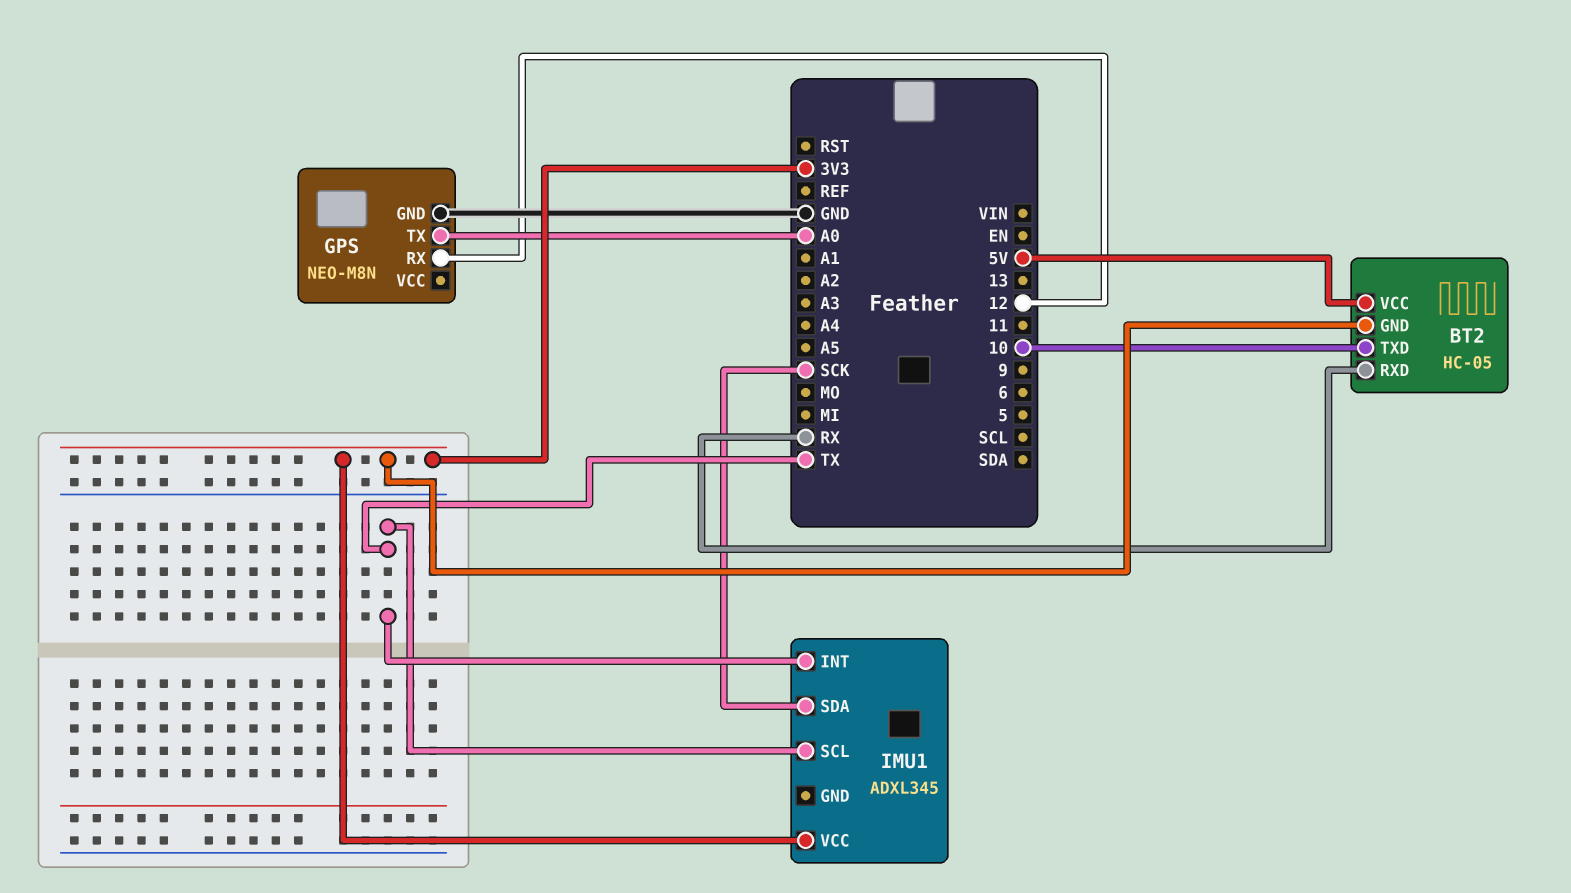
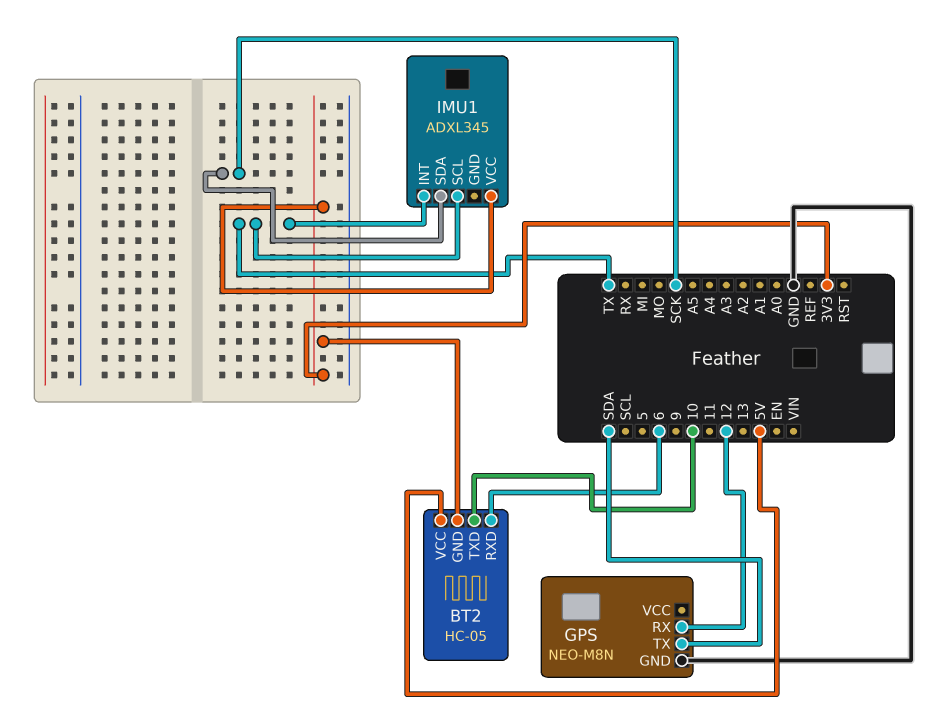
BT2 pin RXD: RX -> 6
GPS pin TX: A0 -> SDA

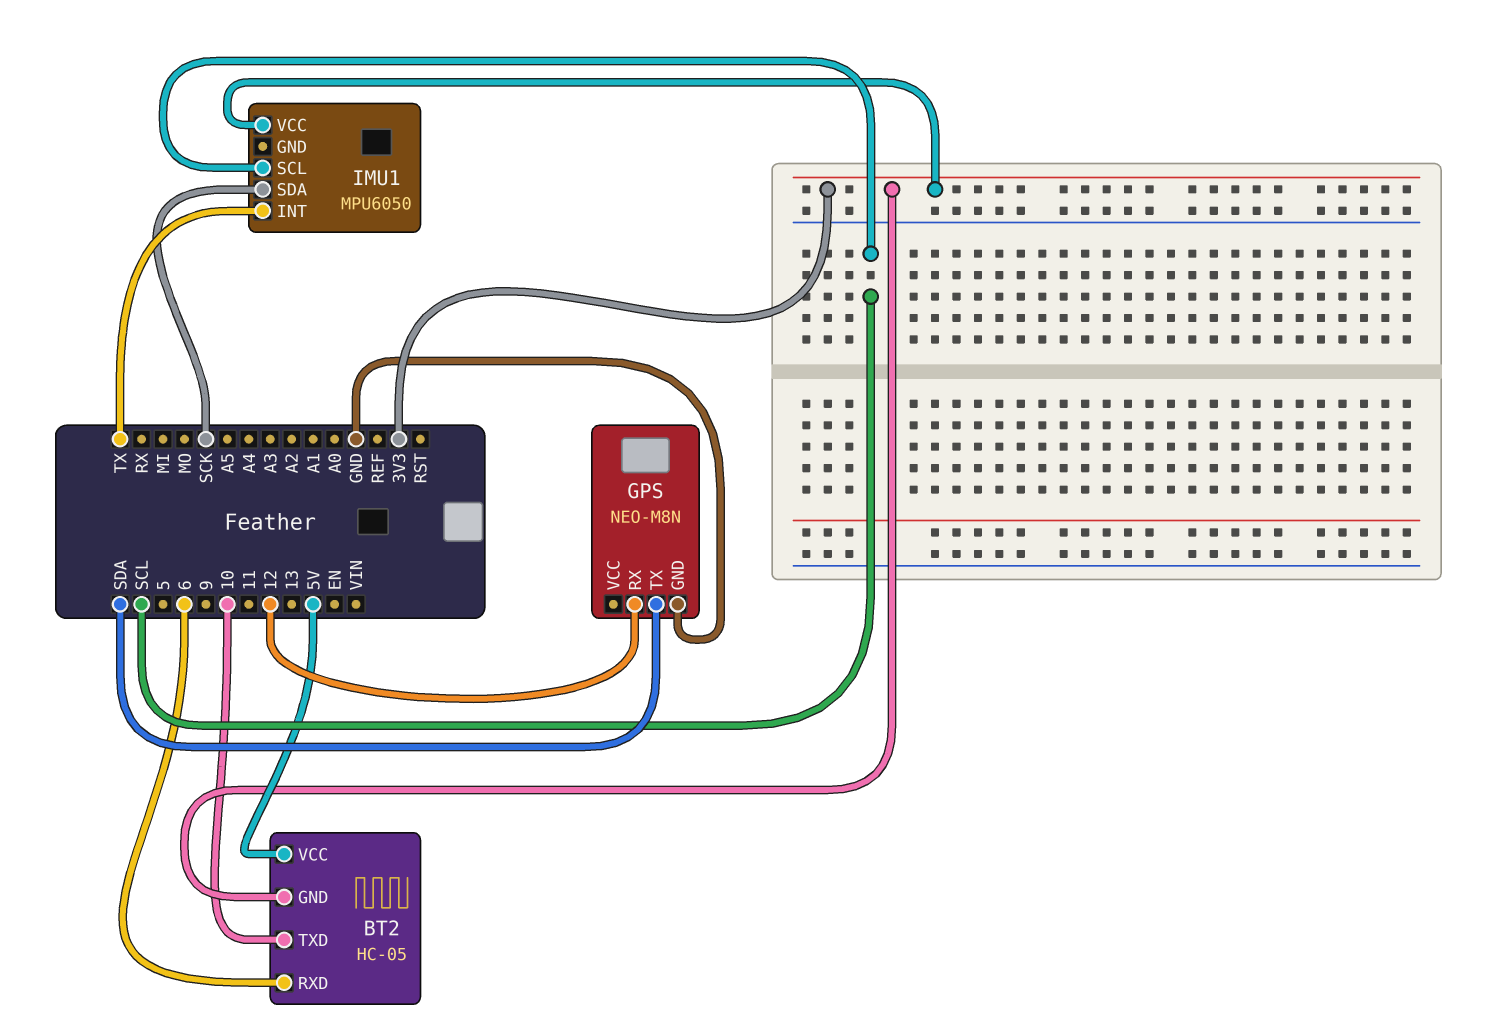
IMU1: ADXL345 -> MPU6050
IMU1 pin SCL: TX -> SCL

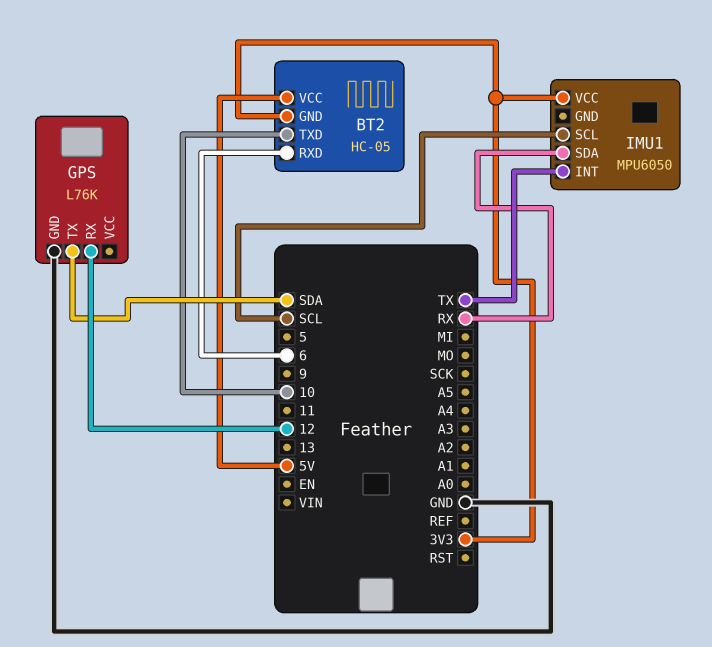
GPS: NEO-M8N -> L76K
IMU1 pin SDA: SCK -> RX

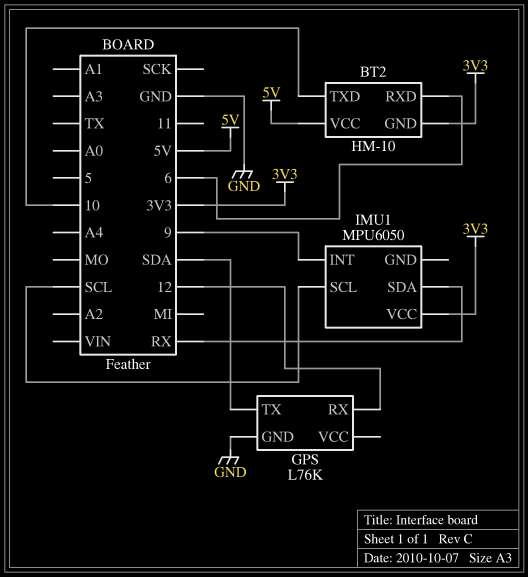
BT2: HC-05 -> HM-10
IMU1 pin INT: TX -> 9

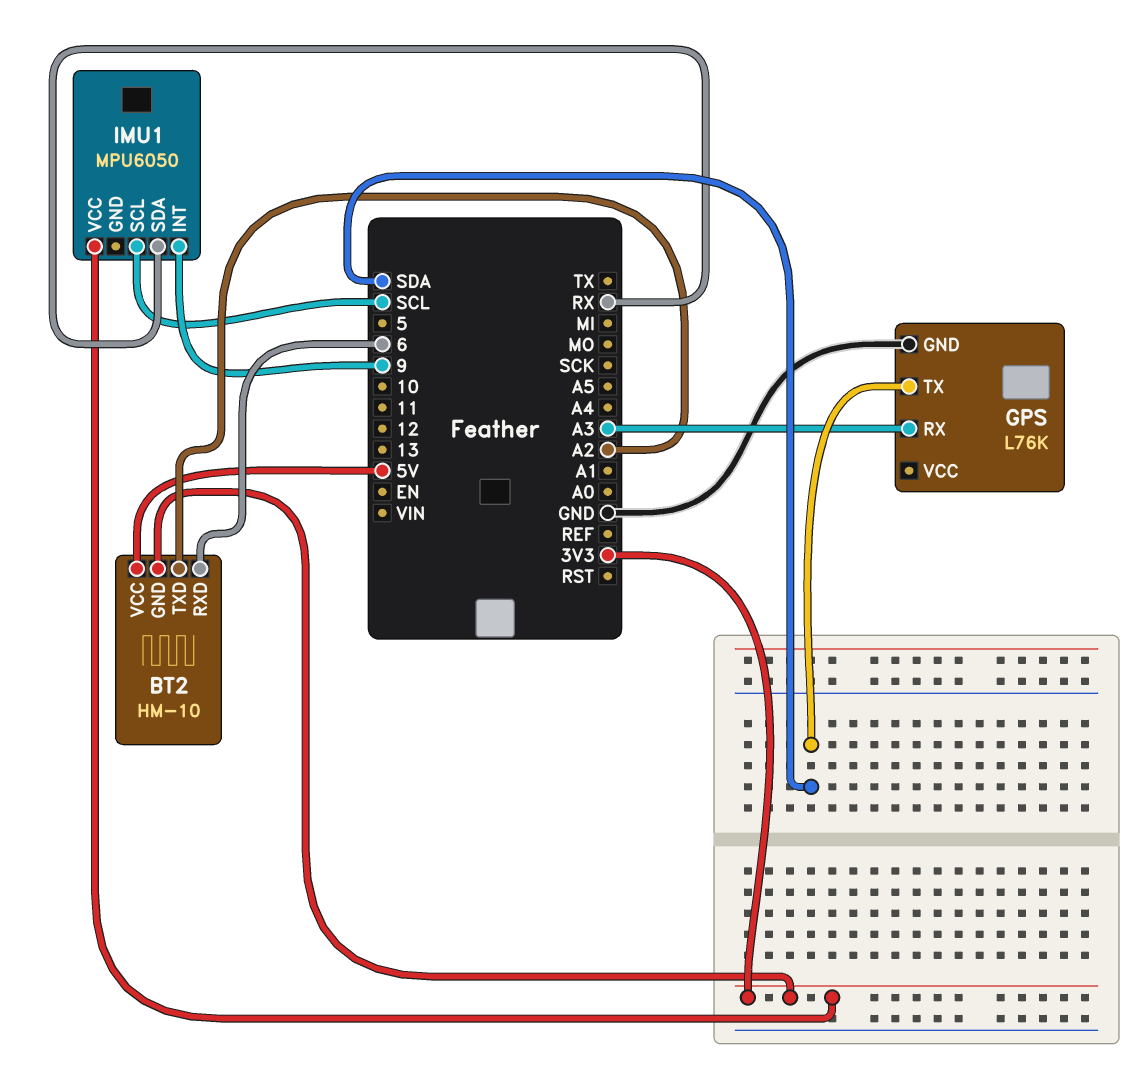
BT2 pin TXD: 10 -> A2
GPS pin RX: 12 -> A3

